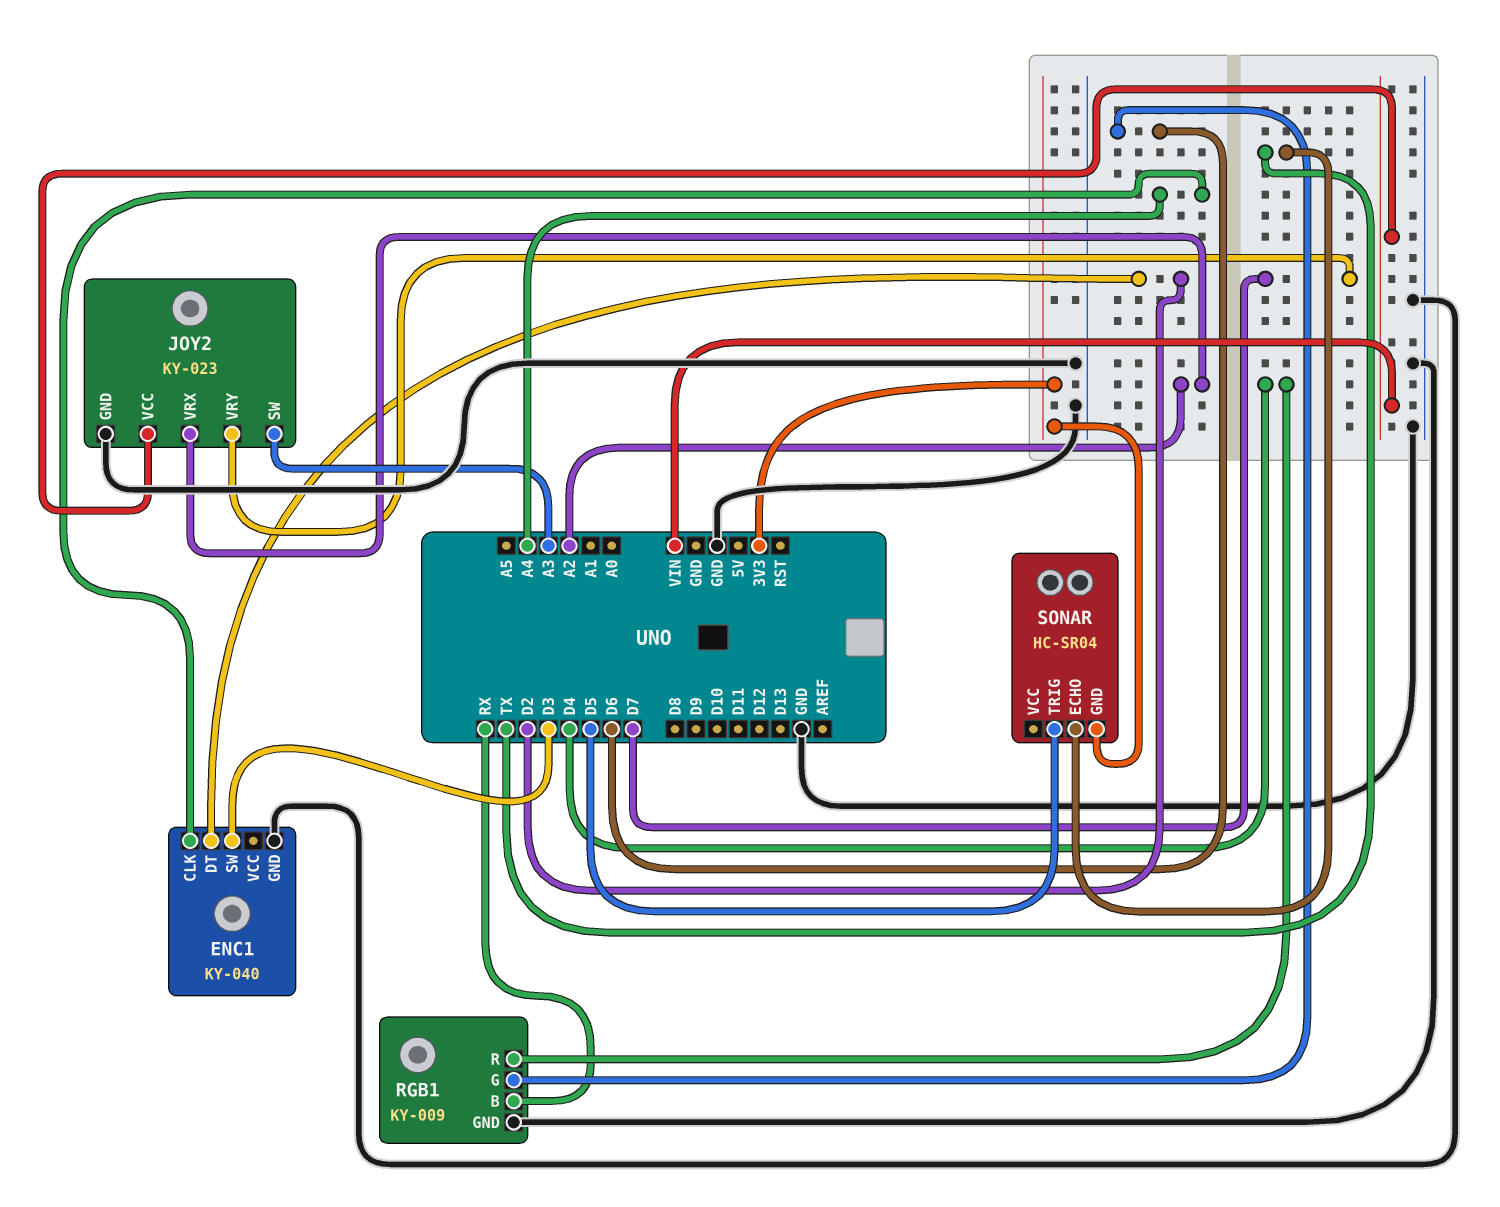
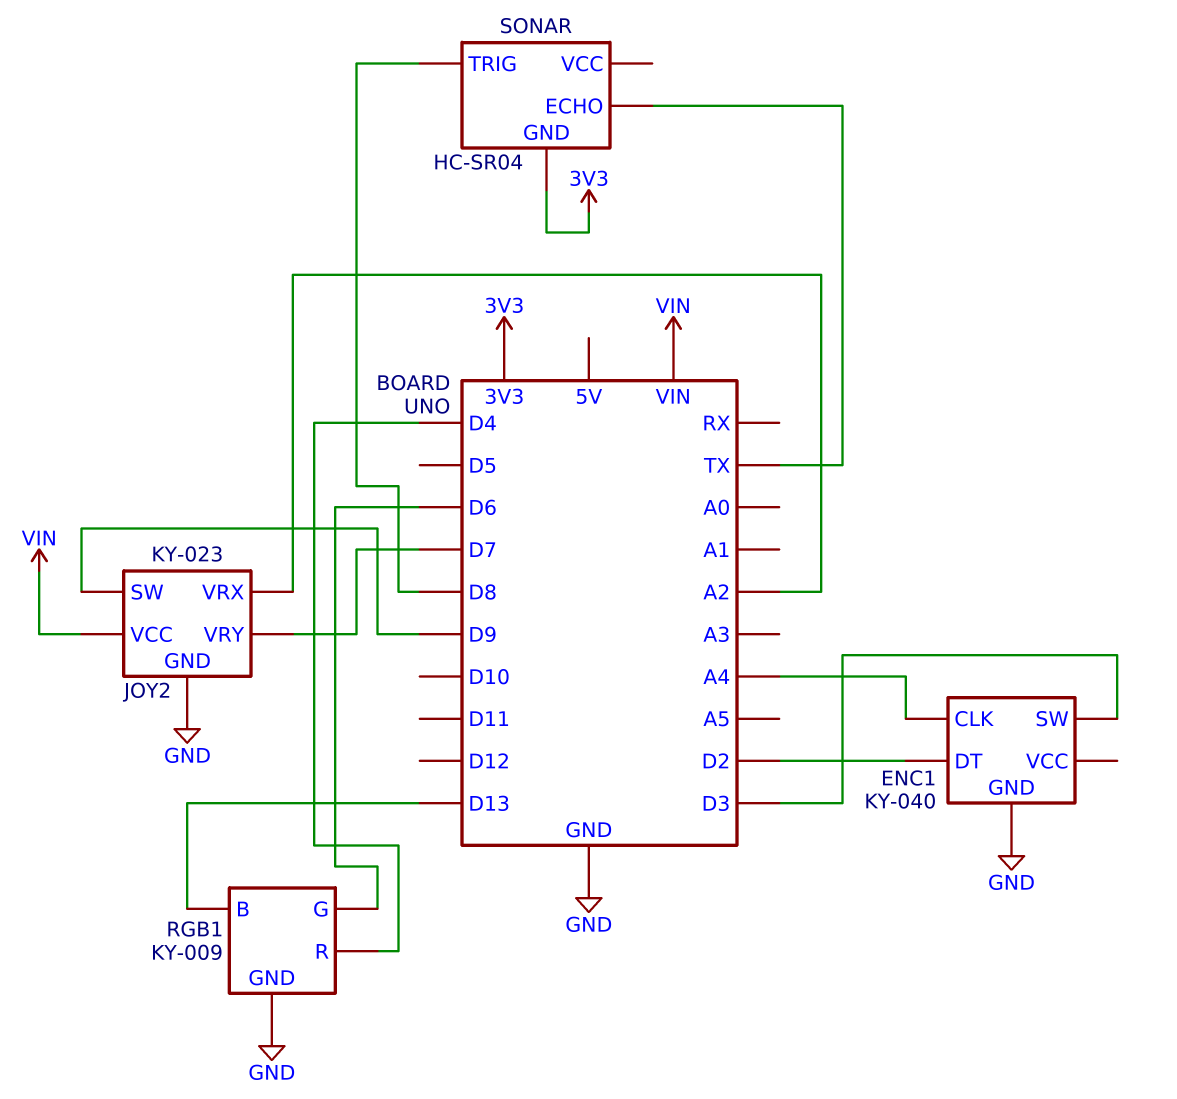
JOY2 pin SW: A3 -> D9
RGB1 pin B: RX -> D13
SONAR pin TRIG: D5 -> D8

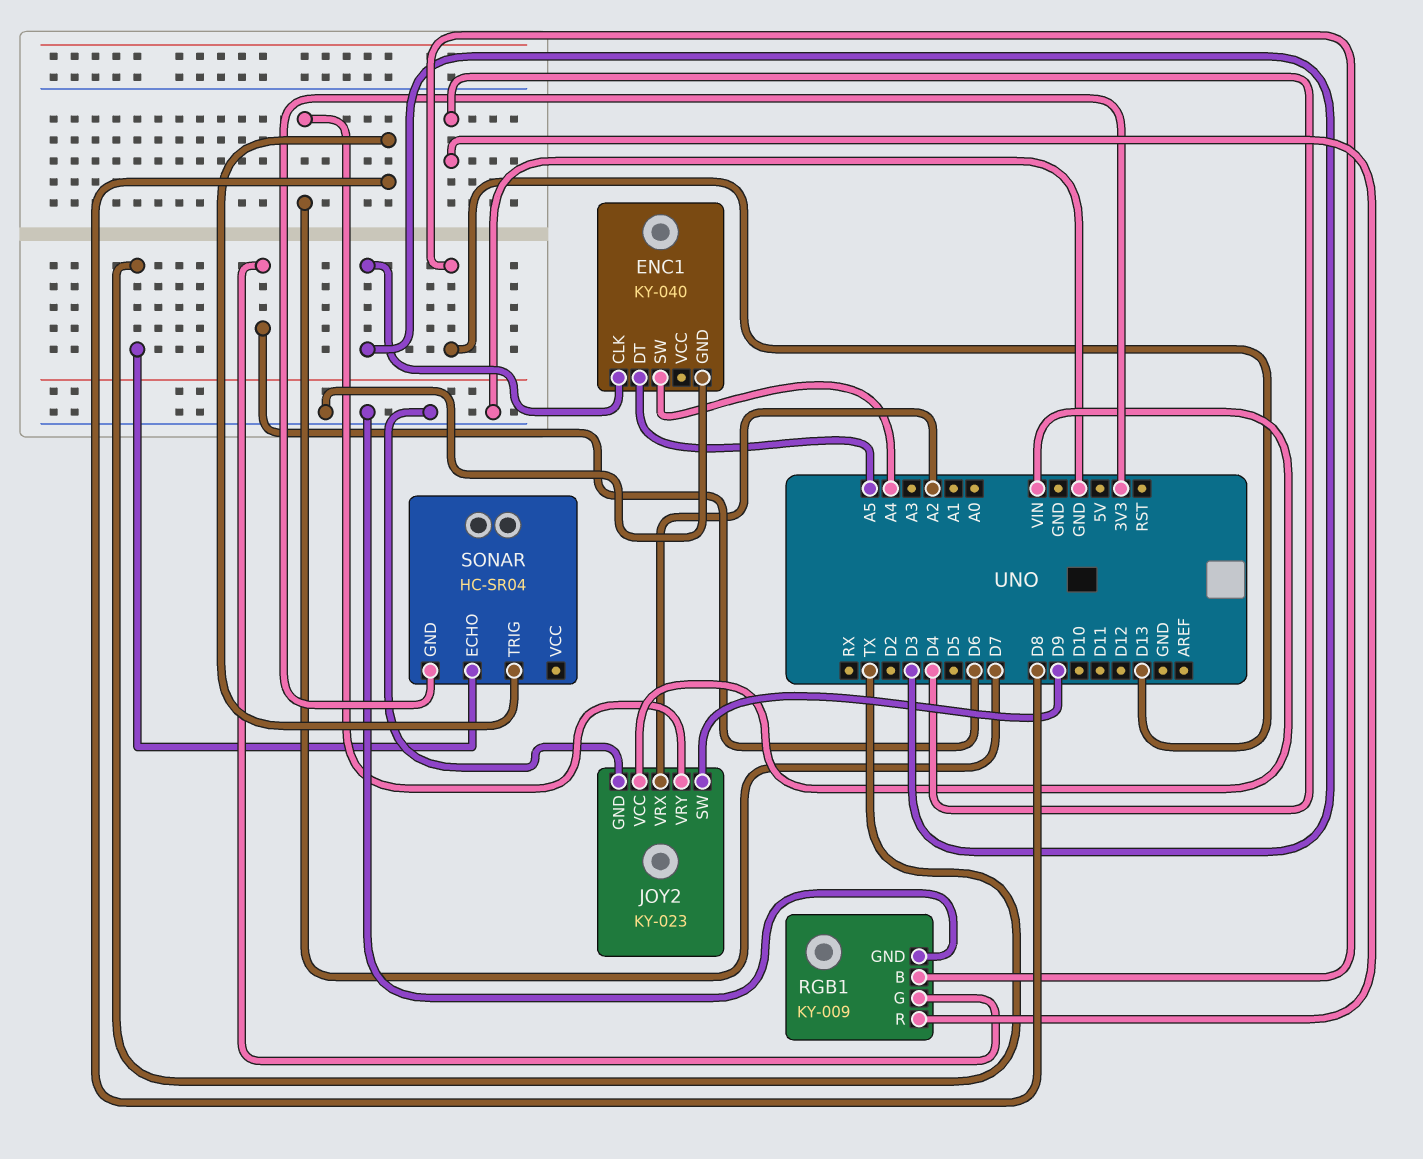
ENC1 pin CLK: A4 -> D3
ENC1 pin DT: D2 -> A5
ENC1 pin SW: D3 -> A4

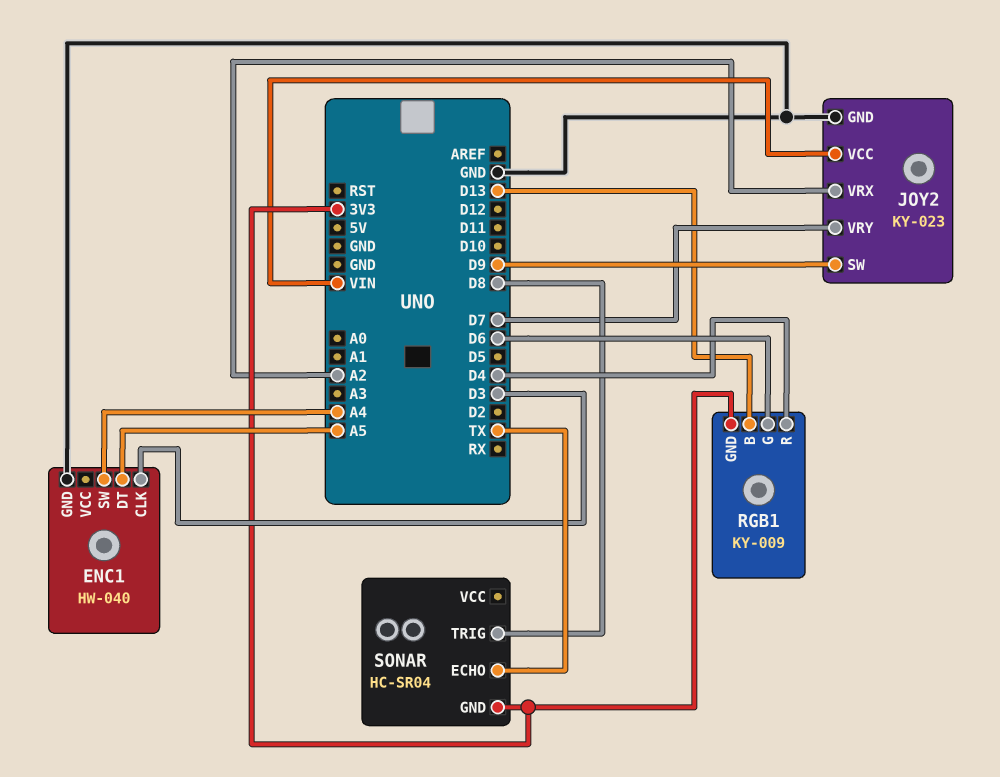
ENC1: KY-040 -> HW-040
RGB1 pin GND: GND -> 3V3

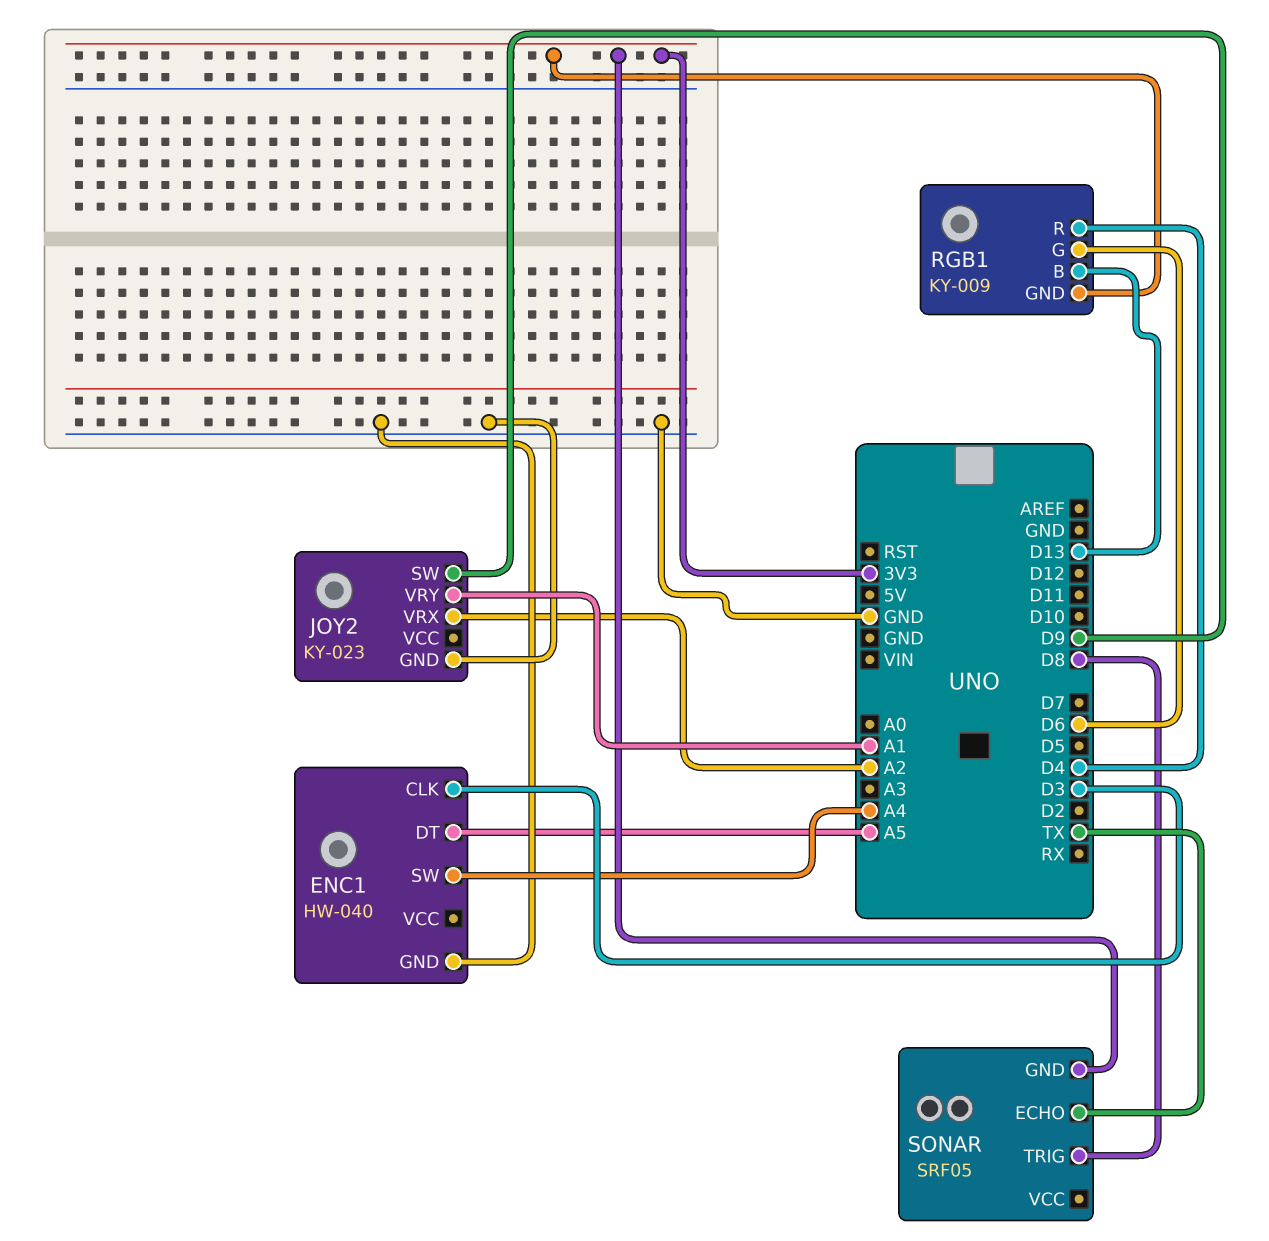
JOY2 pin VCC: VIN -> none
JOY2 pin VRY: D7 -> A1
SONAR: HC-SR04 -> SRF05

